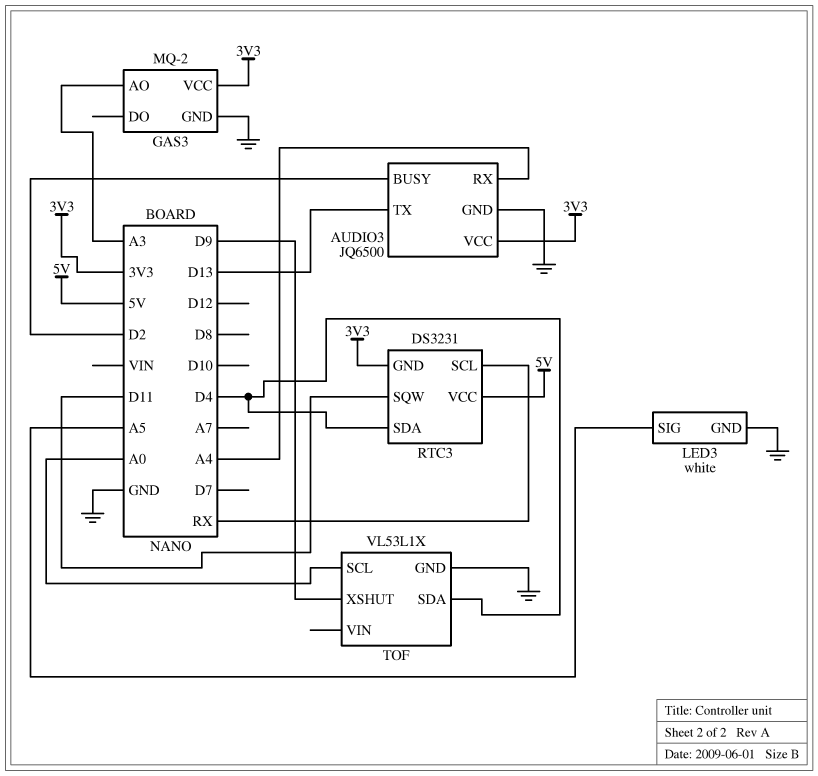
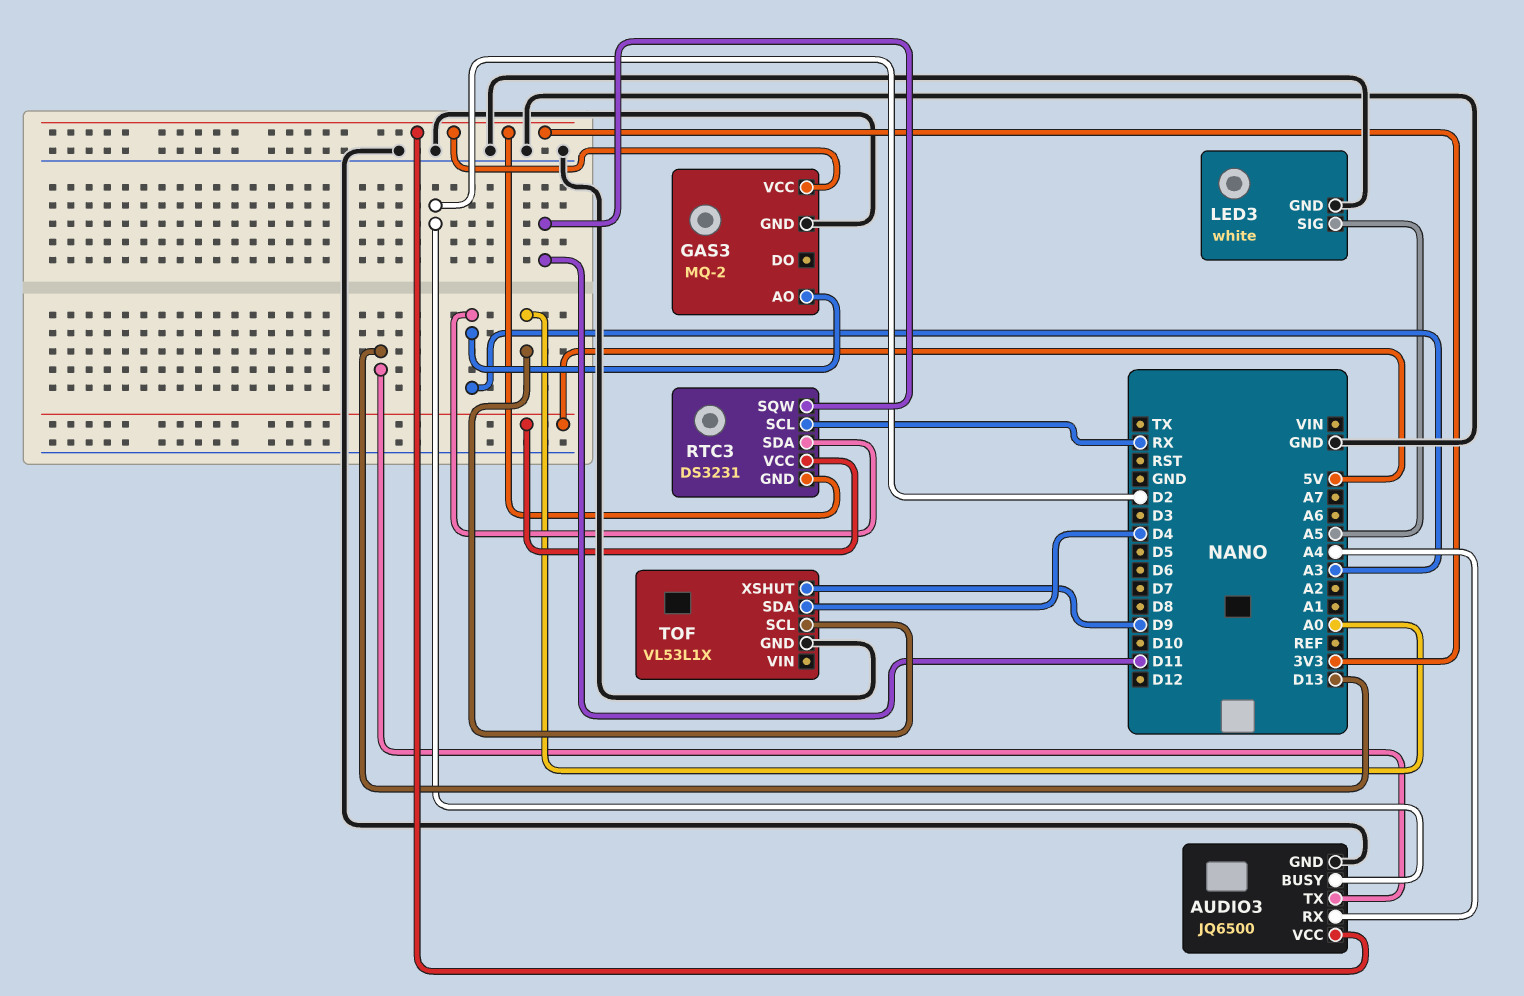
RTC3 pin SDA: D4 -> A3

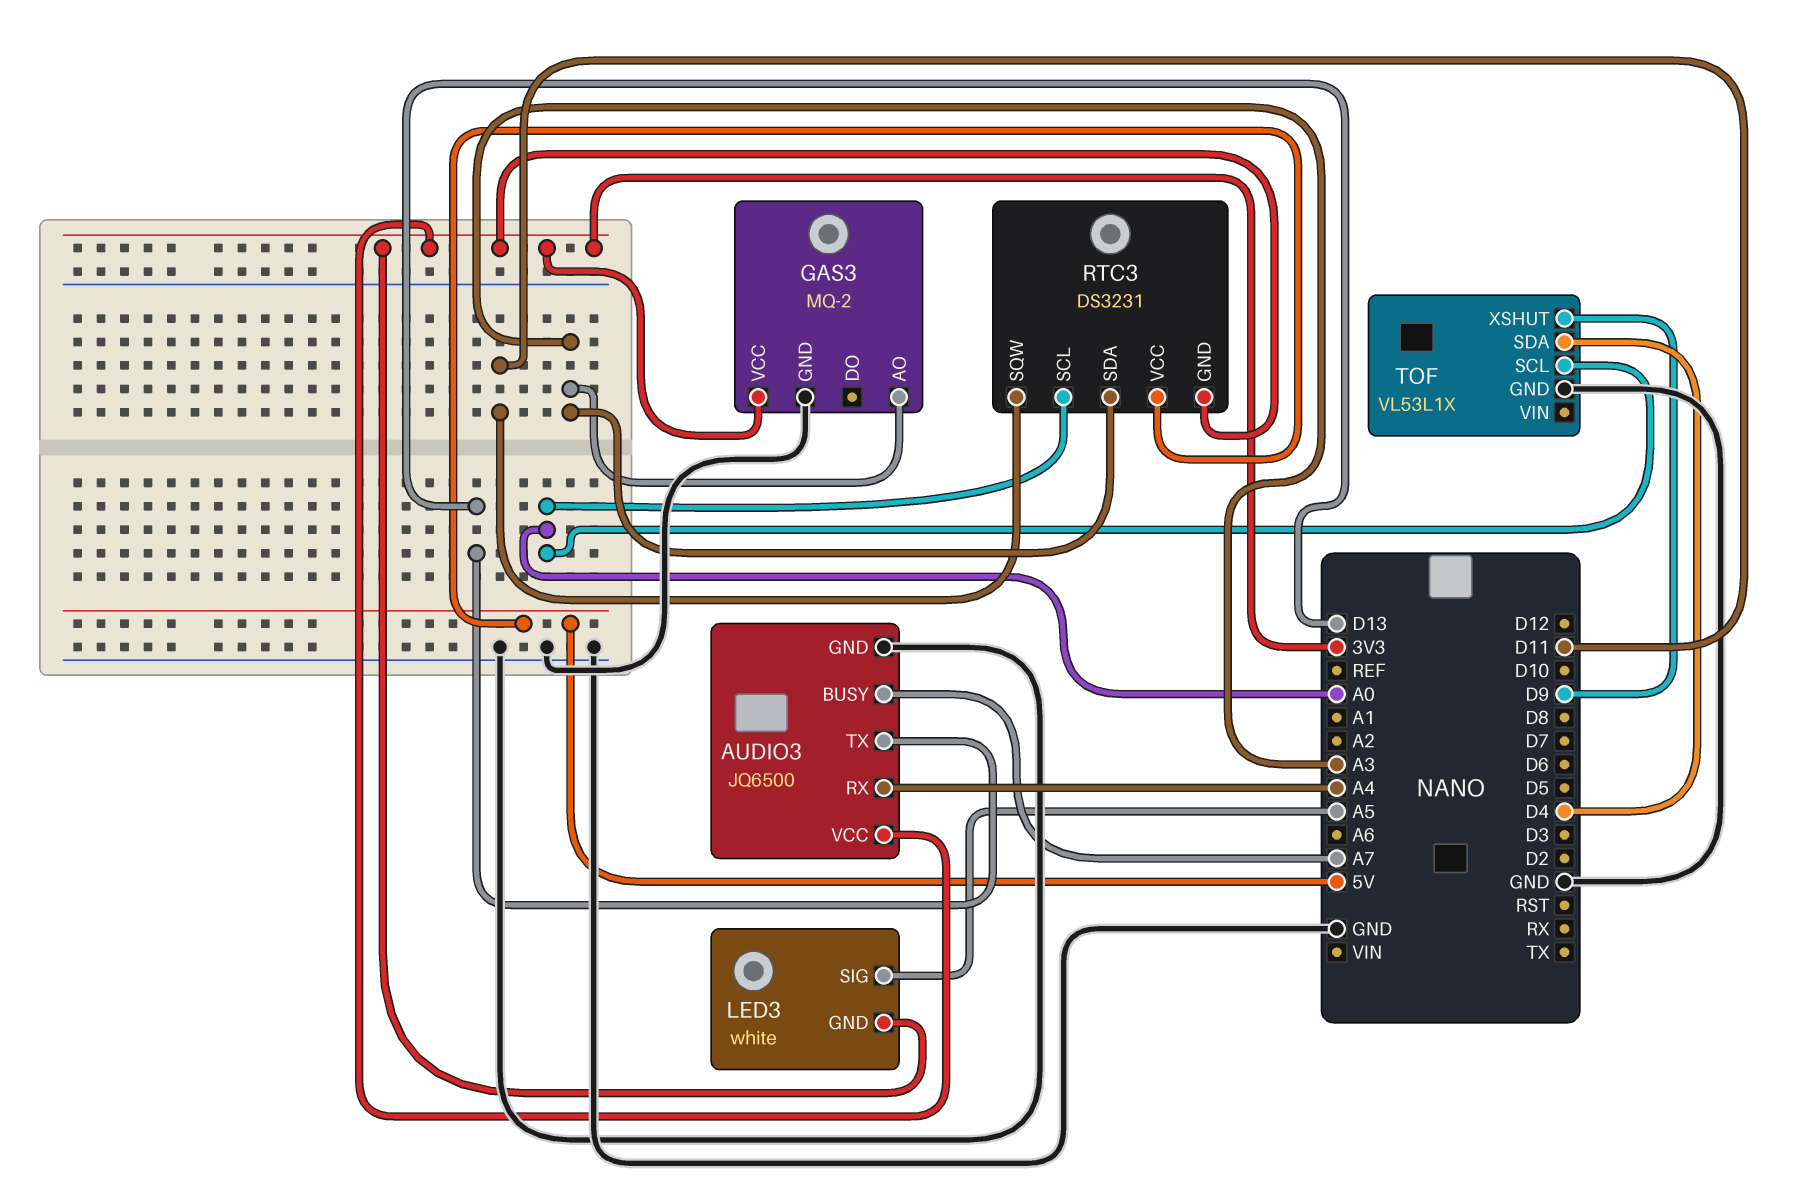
AUDIO3 pin BUSY: D2 -> A7
LED3 pin GND: GND -> 3V3
RTC3 pin SCL: RX -> A0

